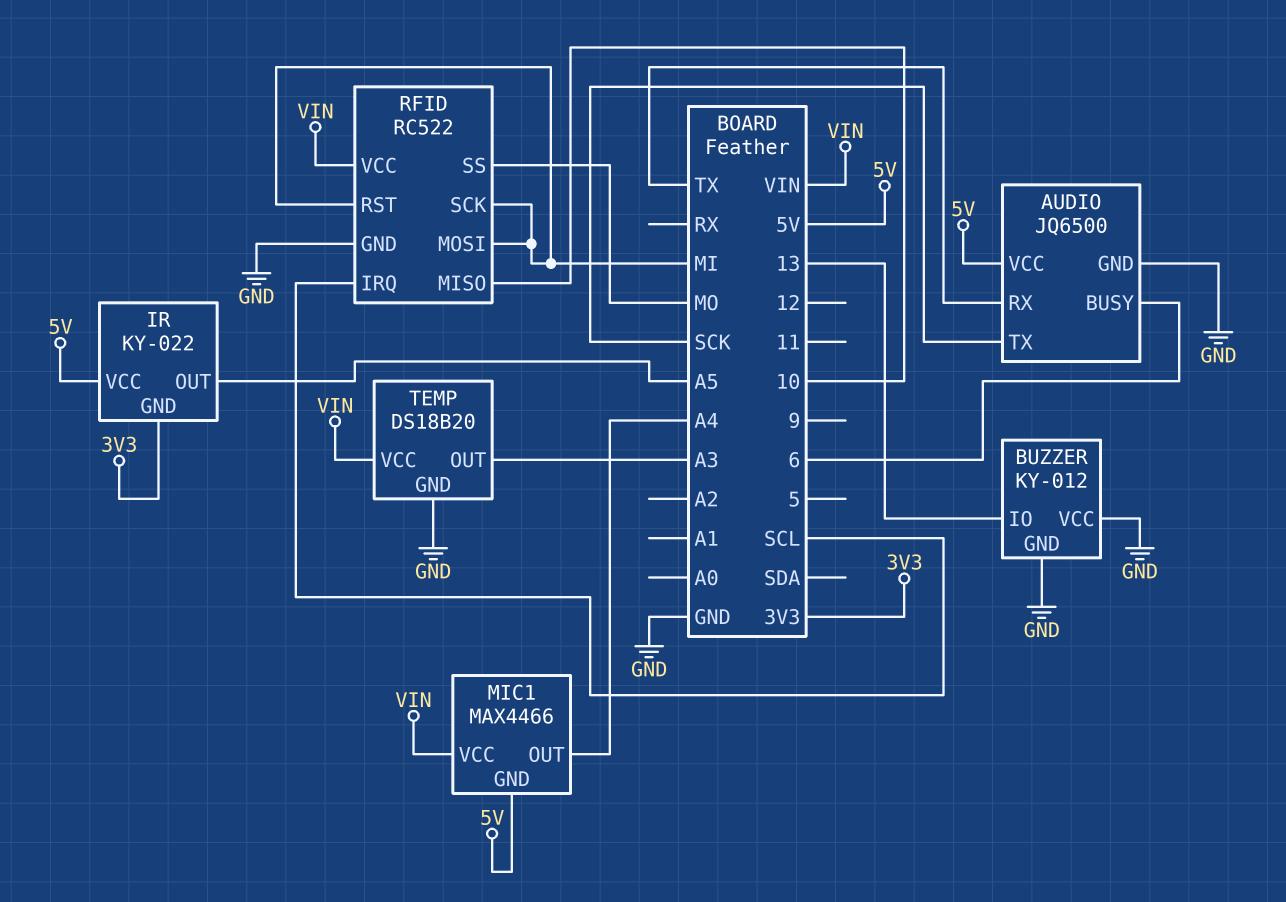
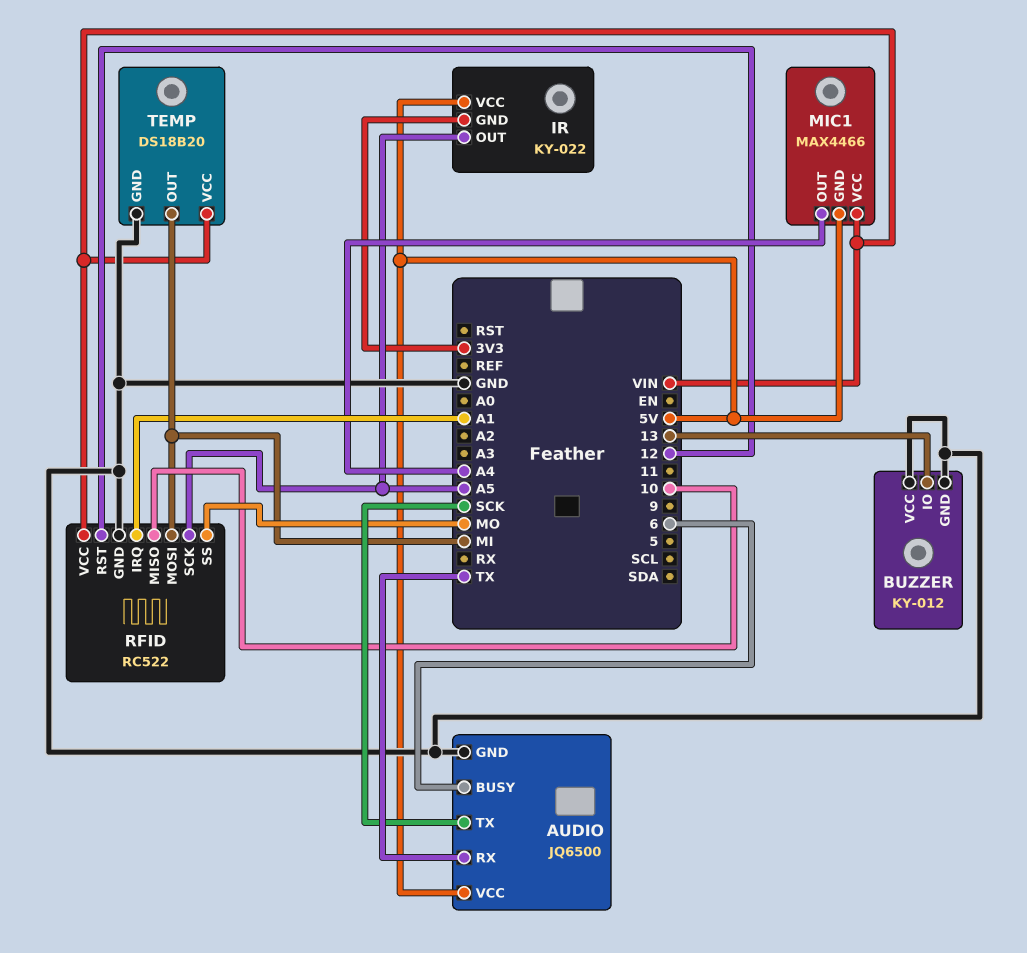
RFID pin IRQ: SCL -> A1
RFID pin RST: MI -> 12
RFID pin SCK: MI -> A5
TEMP pin OUT: A3 -> MI

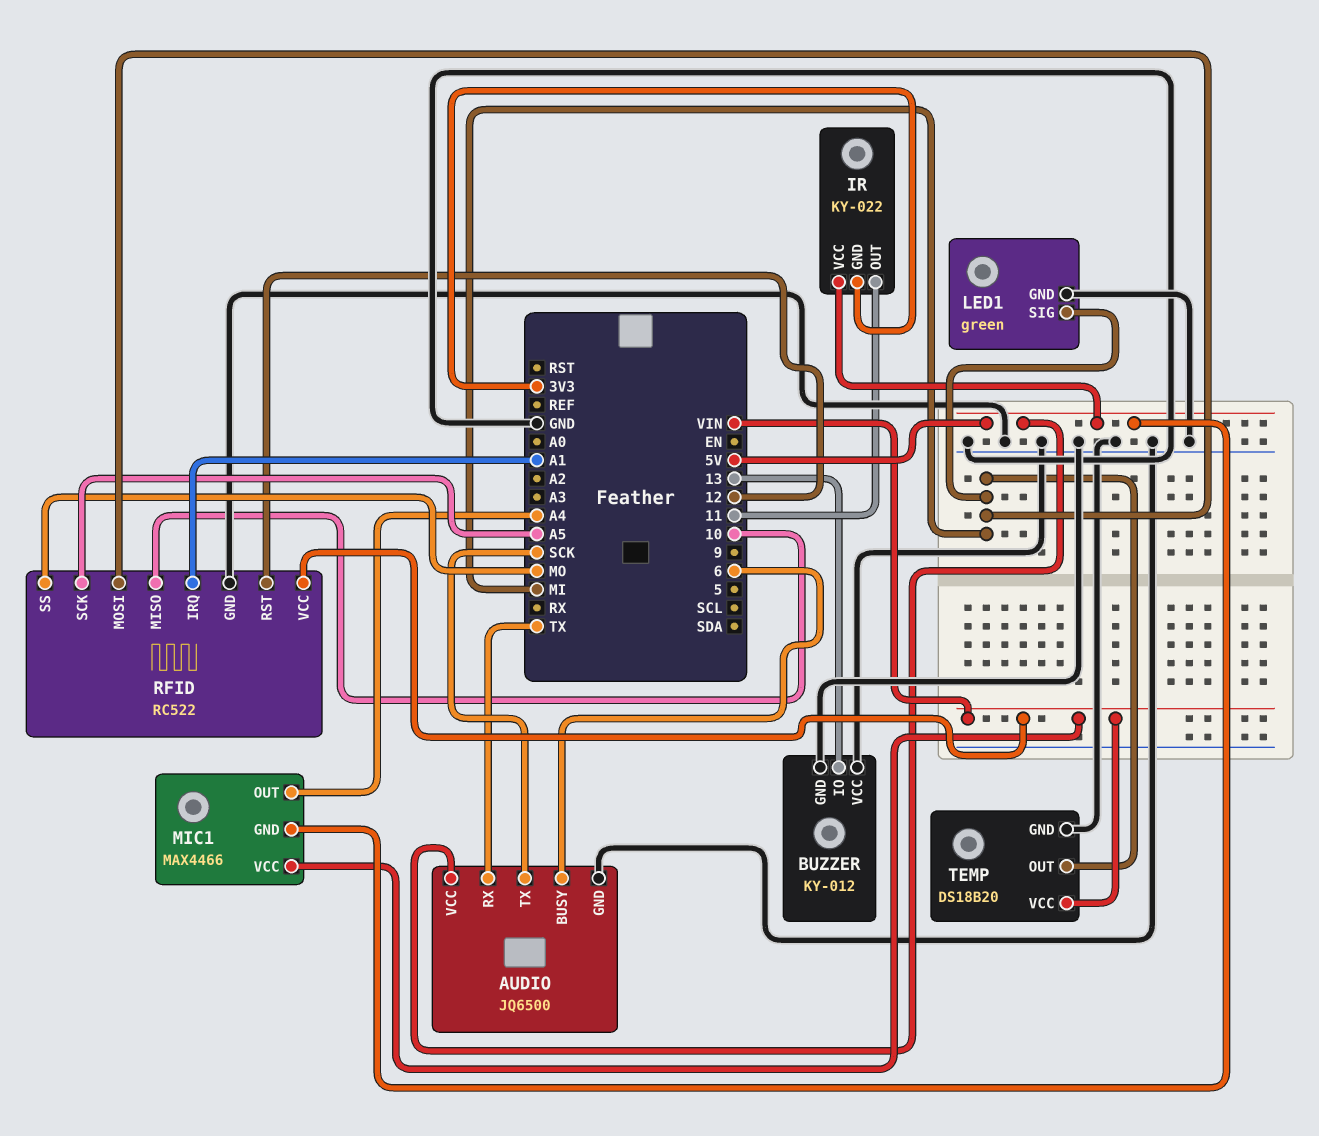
IR pin OUT: A5 -> 11
LED1: none -> green
LED1 pin GND: none -> GND
LED1 pin SIG: none -> MI

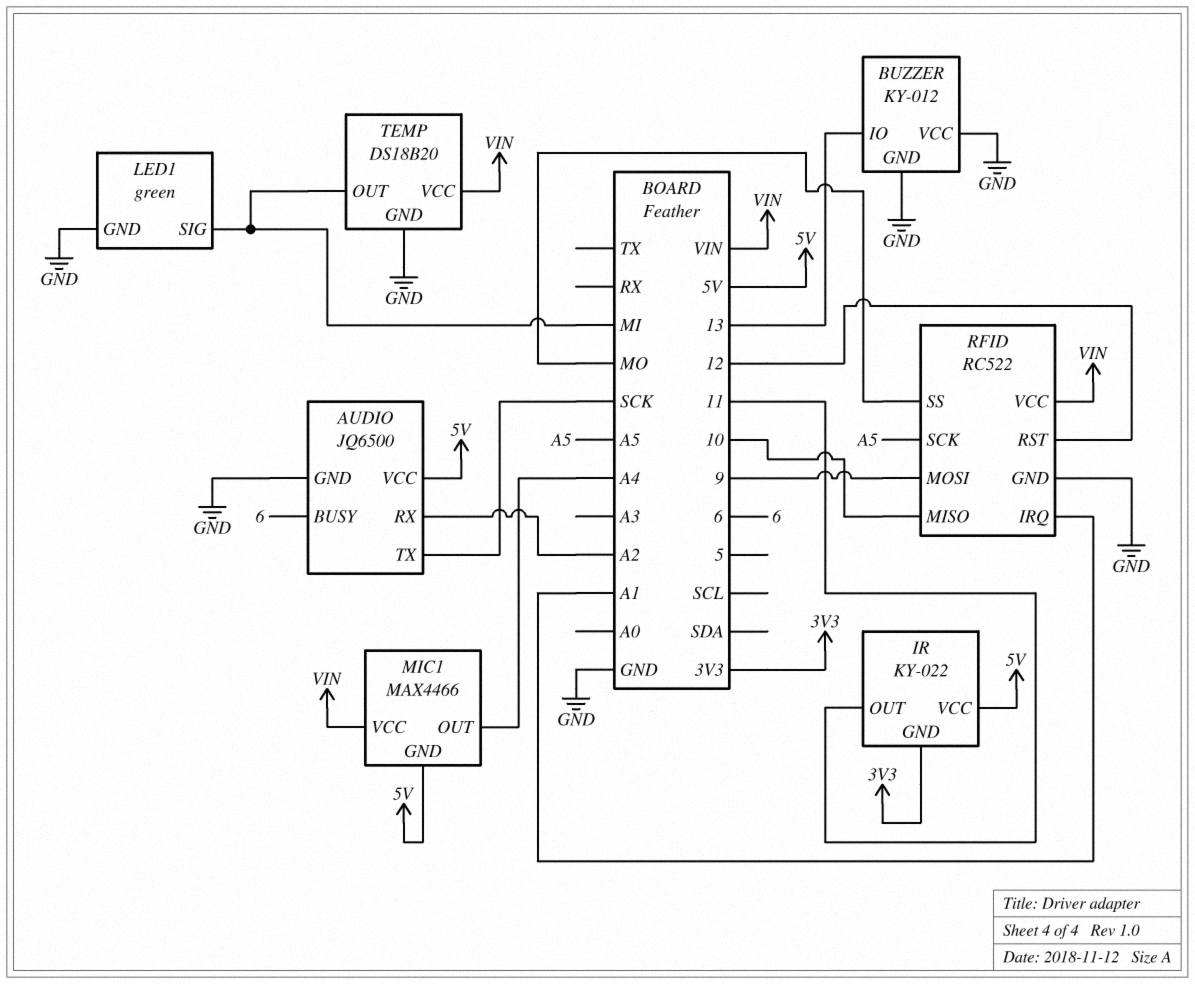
AUDIO pin RX: TX -> A2
RFID pin MOSI: MI -> 9

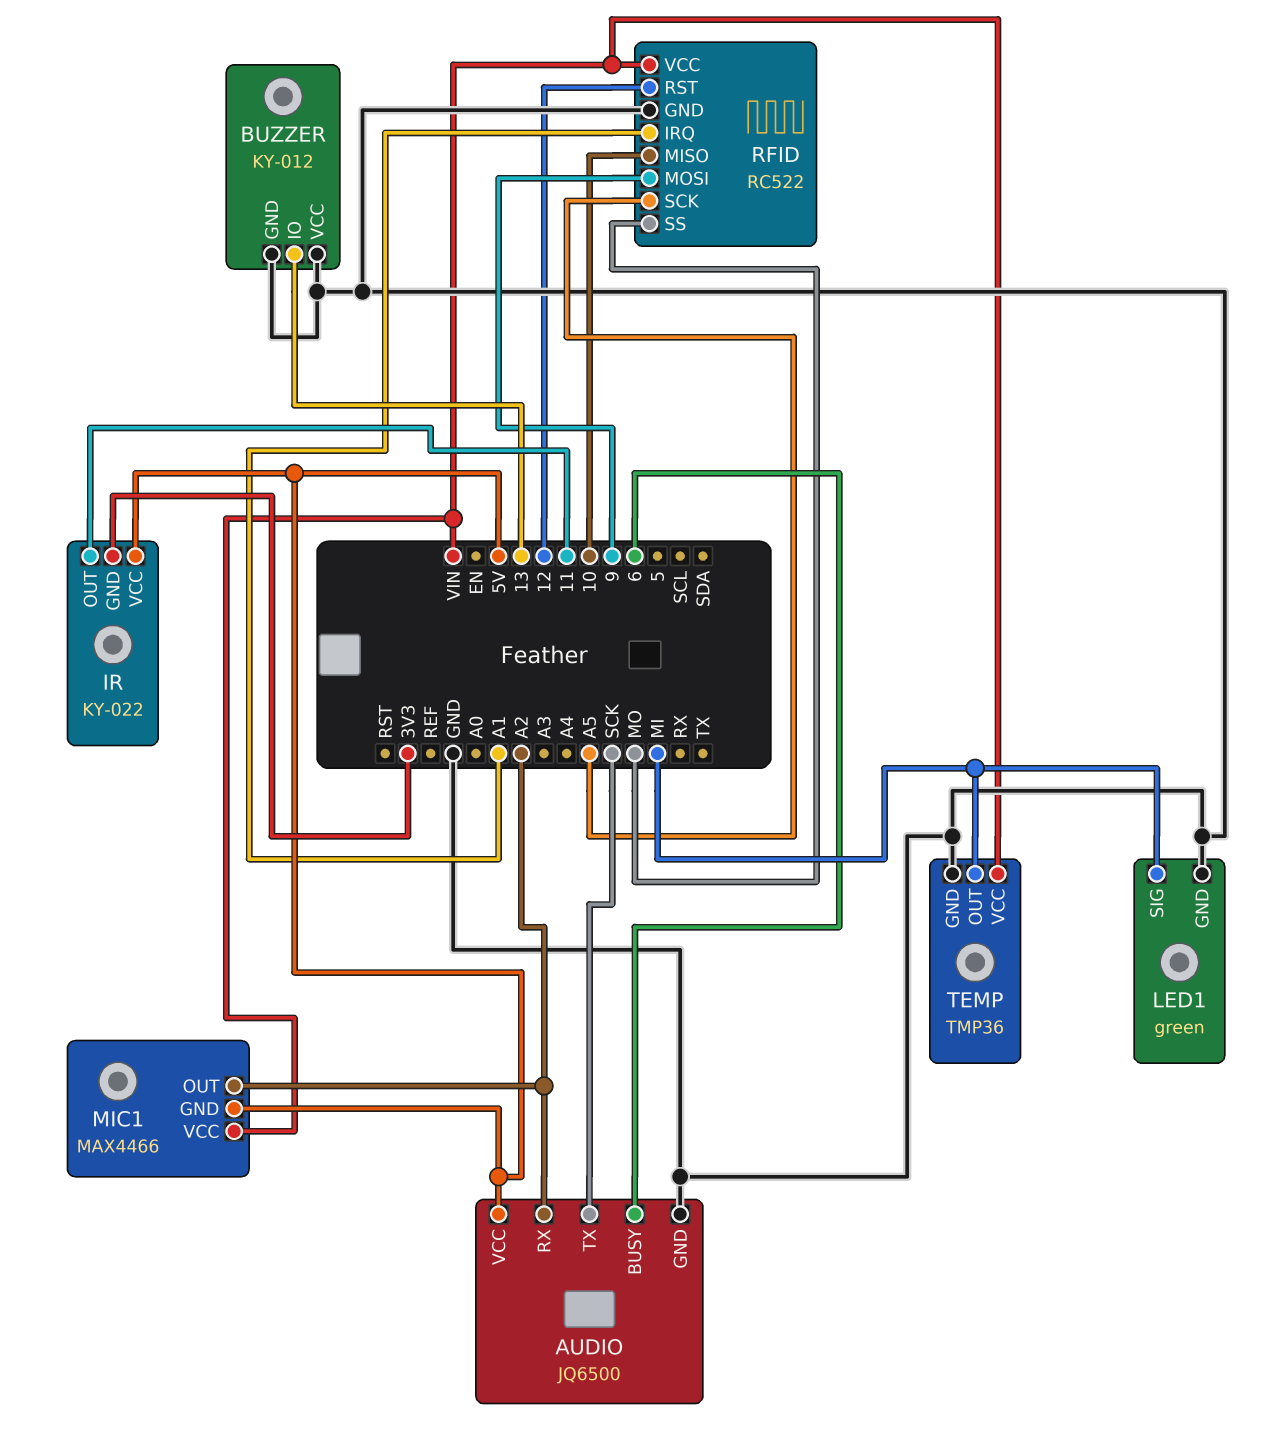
MIC1 pin OUT: A4 -> A2
TEMP: DS18B20 -> TMP36

